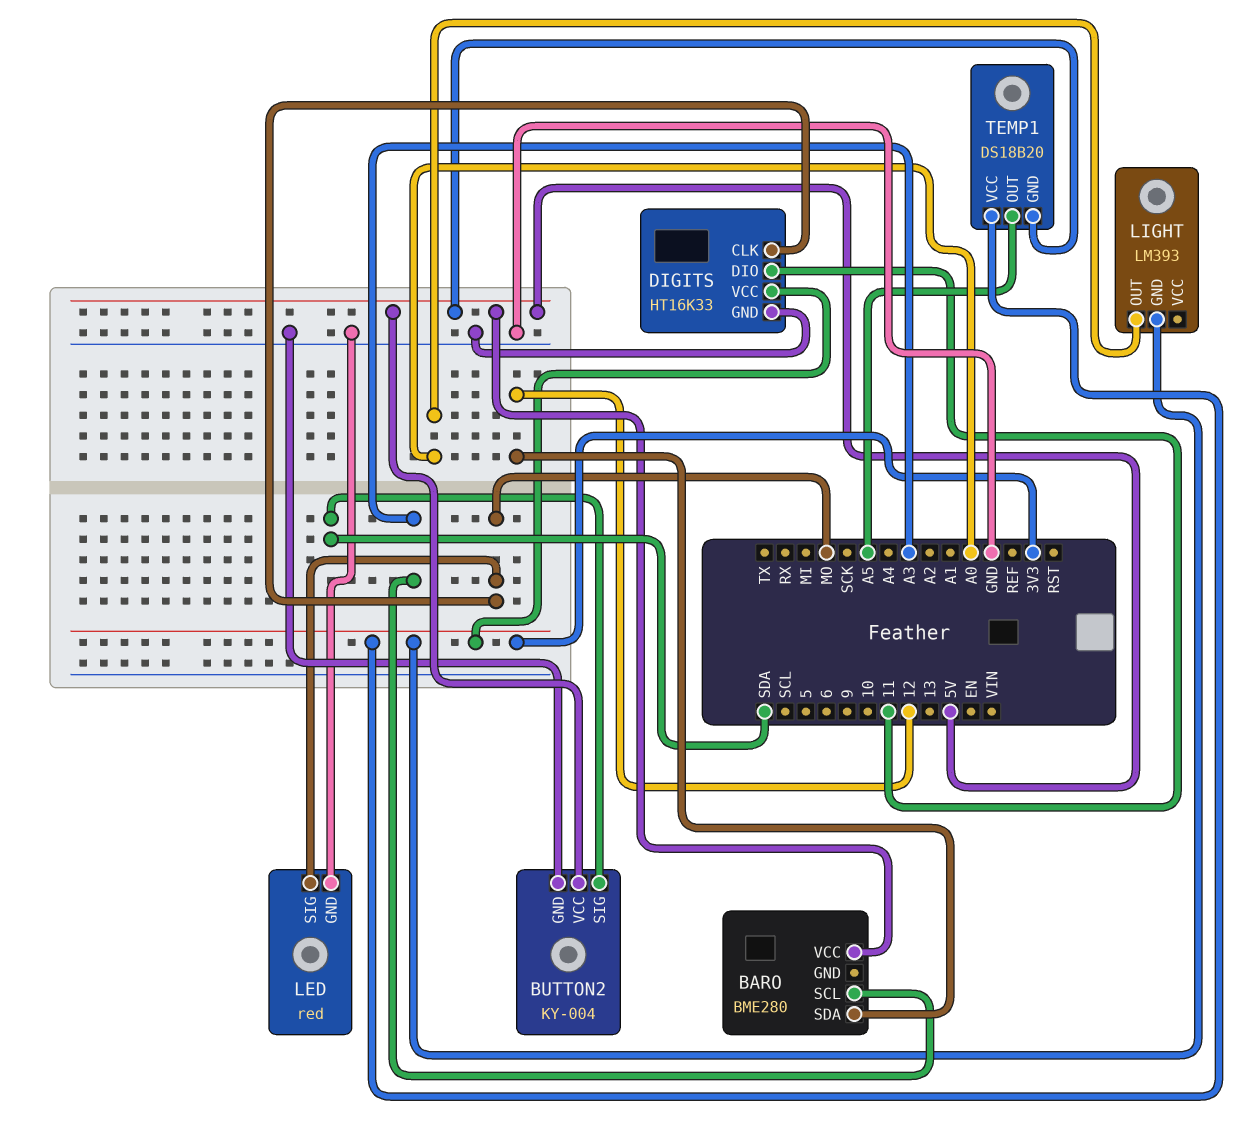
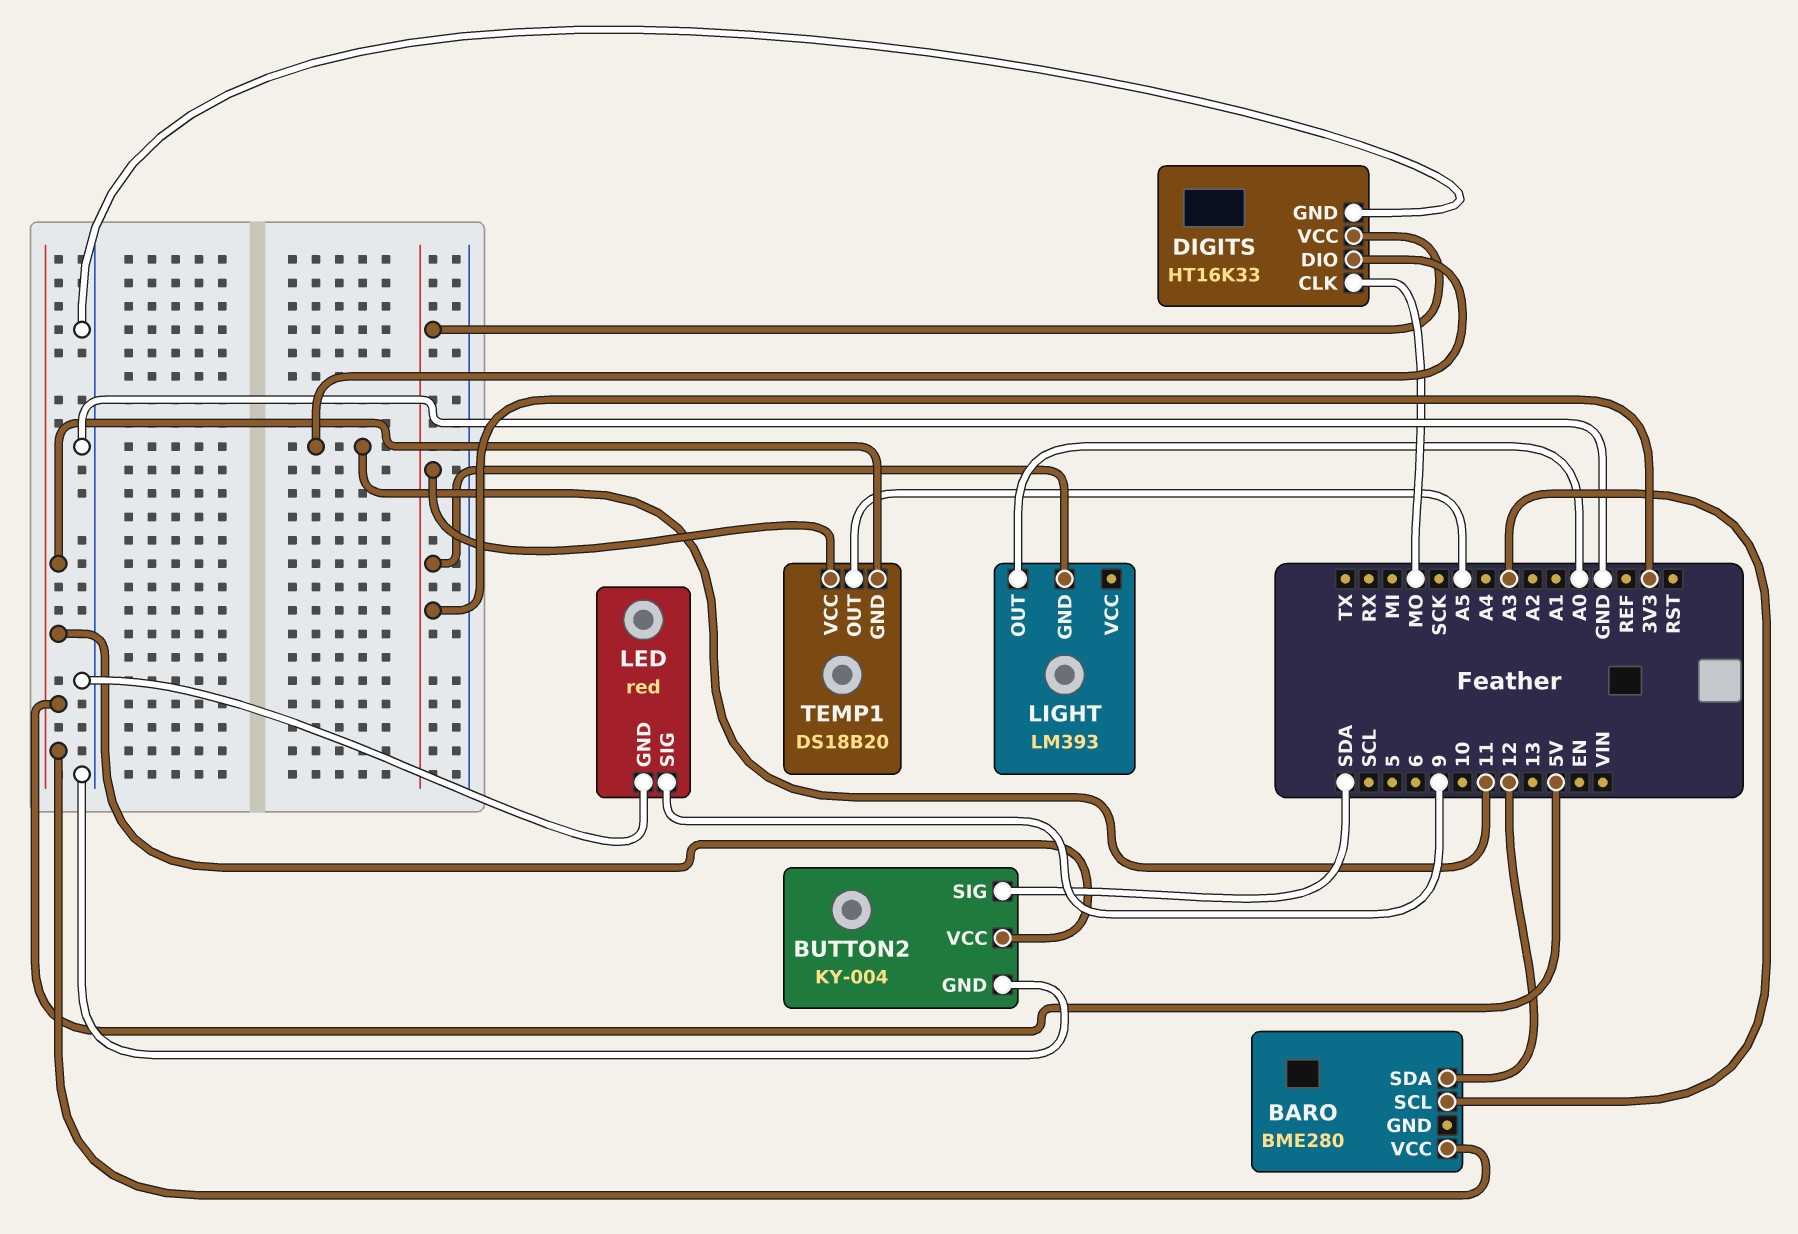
LED pin SIG: MO -> 9

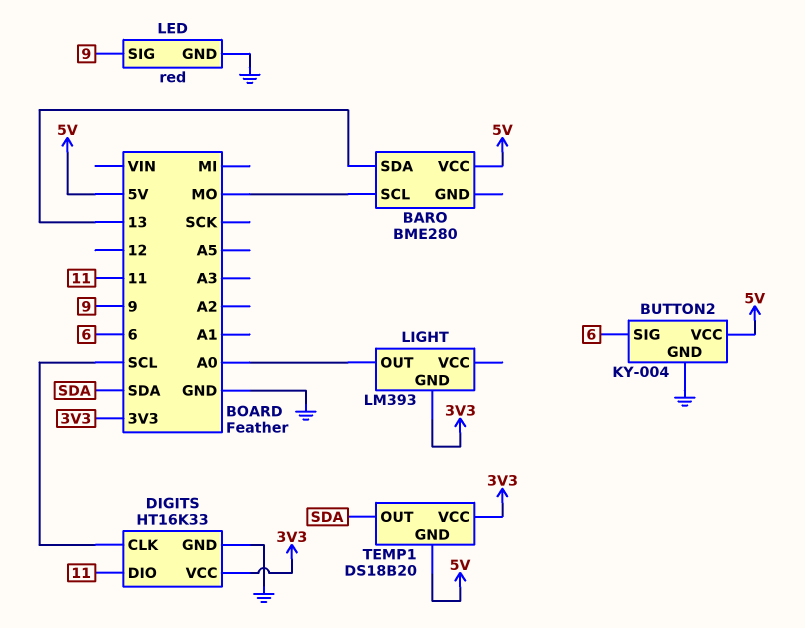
BARO pin SCL: A3 -> MO
BARO pin SDA: 12 -> 13
BUTTON2 pin SIG: SDA -> 6
DIGITS pin CLK: MO -> SCL
TEMP1 pin OUT: A5 -> SDA

